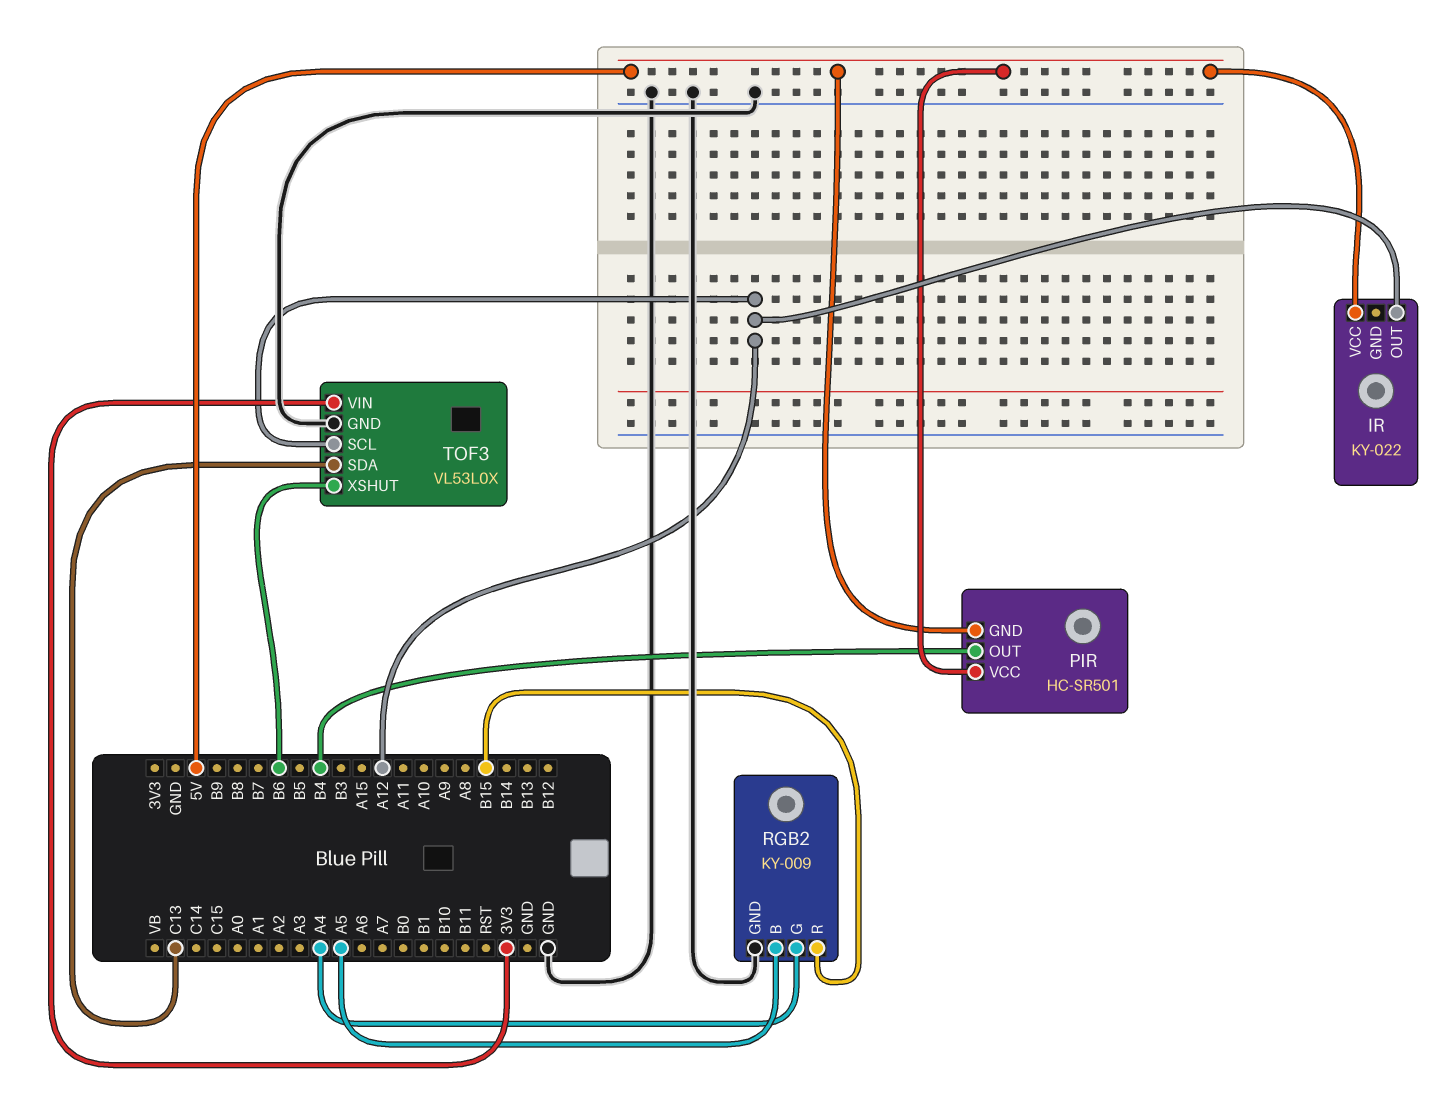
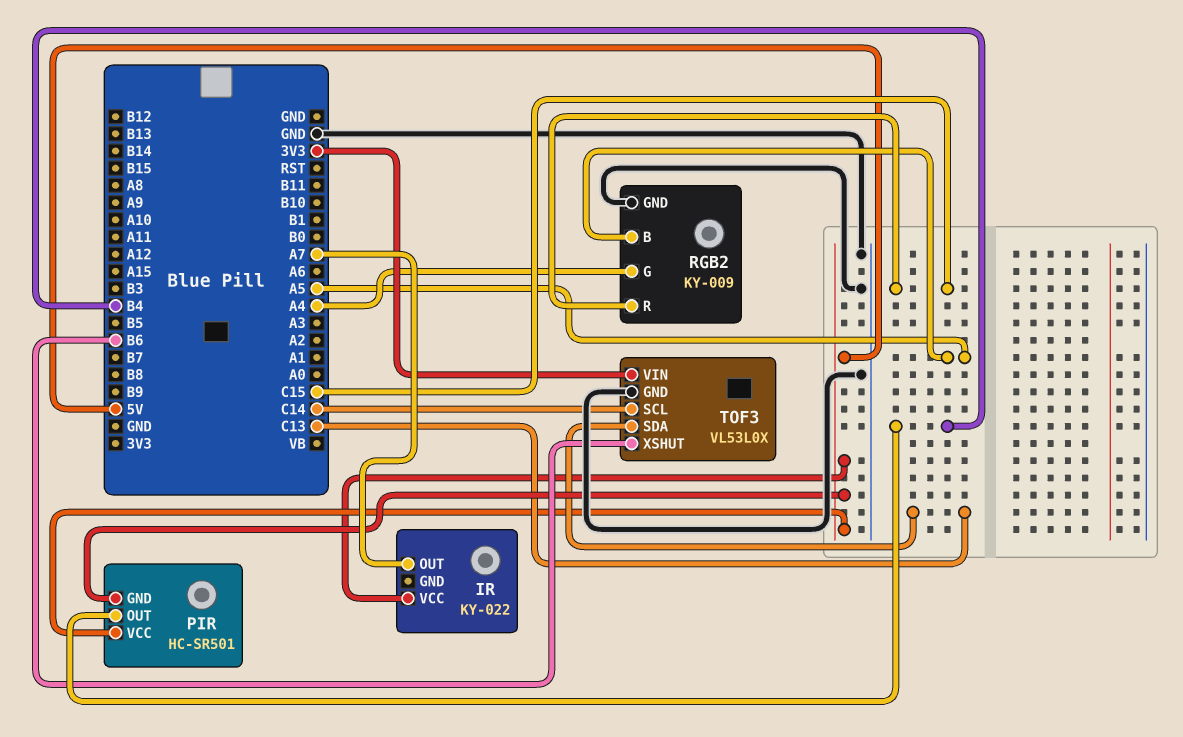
IR pin OUT: A12 -> A7
RGB2 pin R: B15 -> C15
TOF3 pin SCL: A12 -> C14

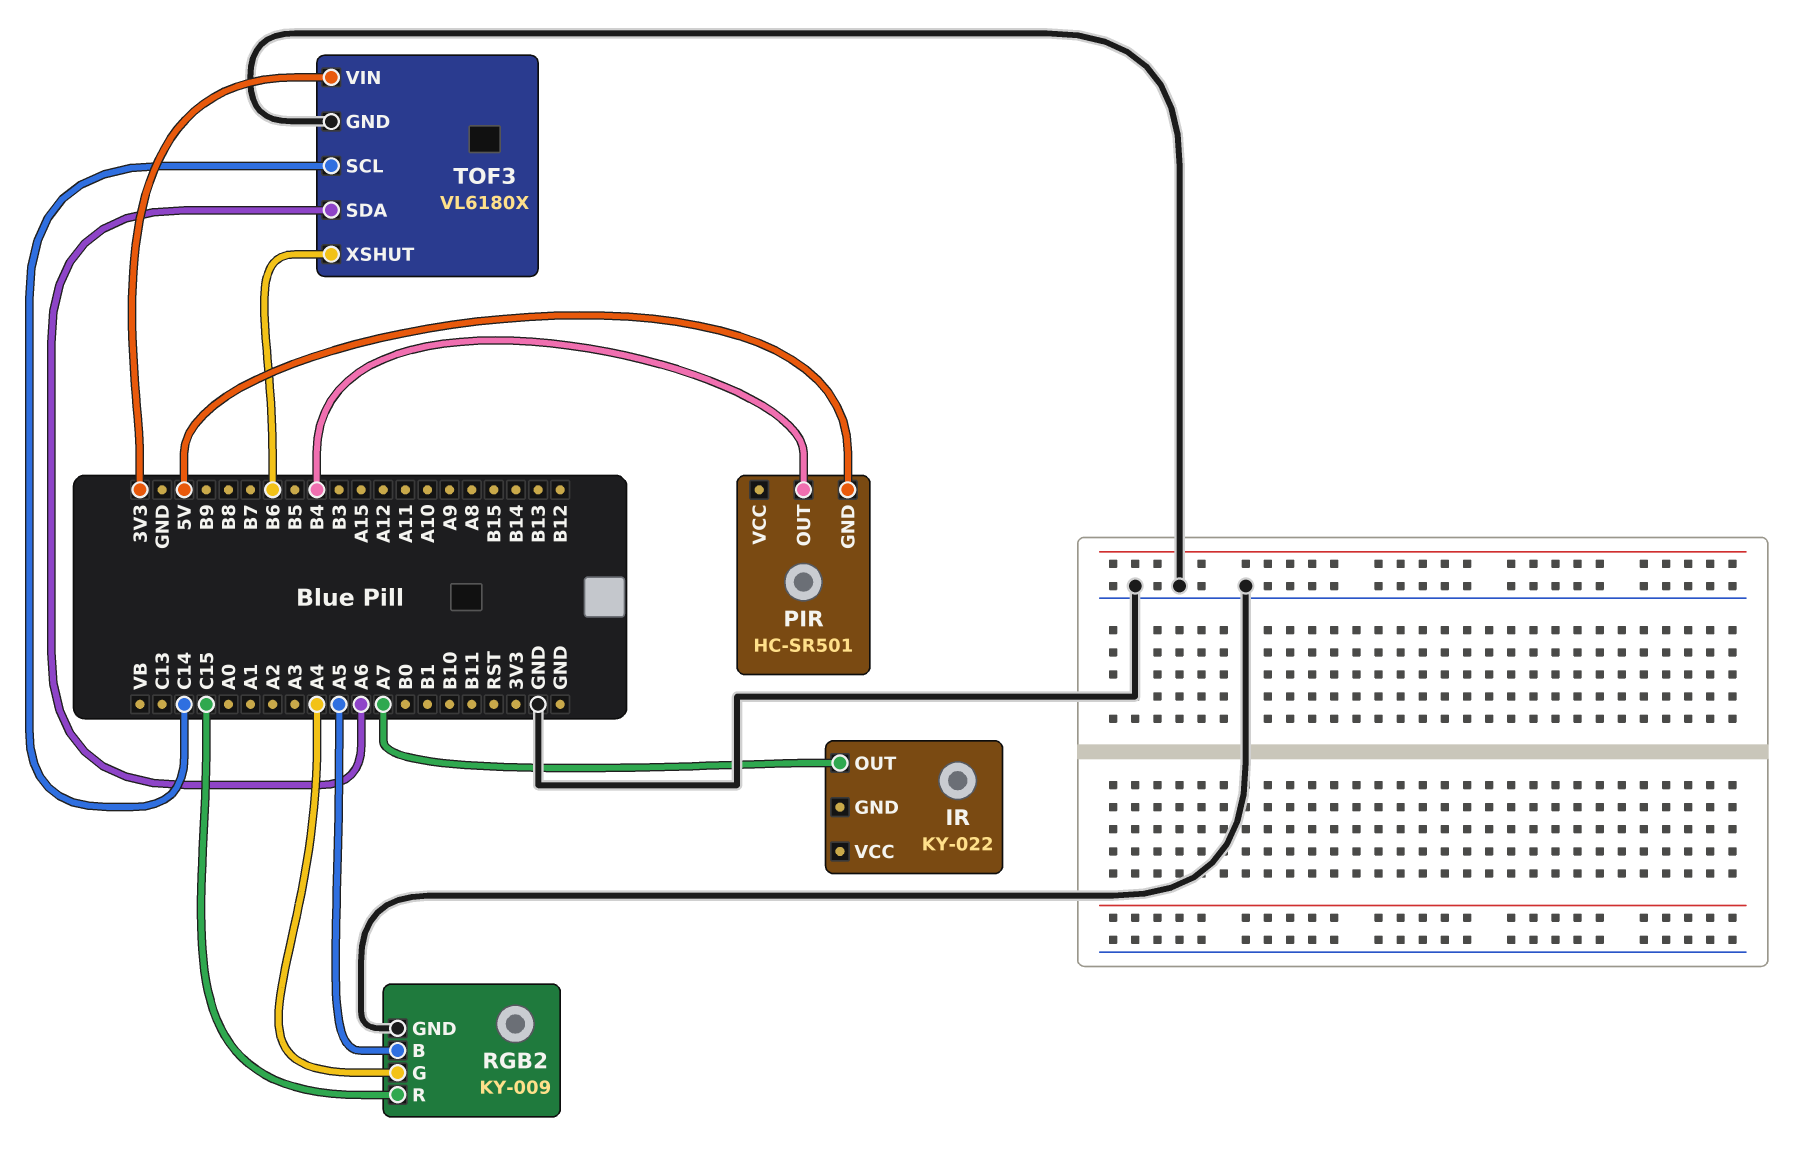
IR pin VCC: 5V -> none
PIR pin VCC: 5V -> none
TOF3: VL53L0X -> VL6180X
TOF3 pin SDA: C13 -> A6

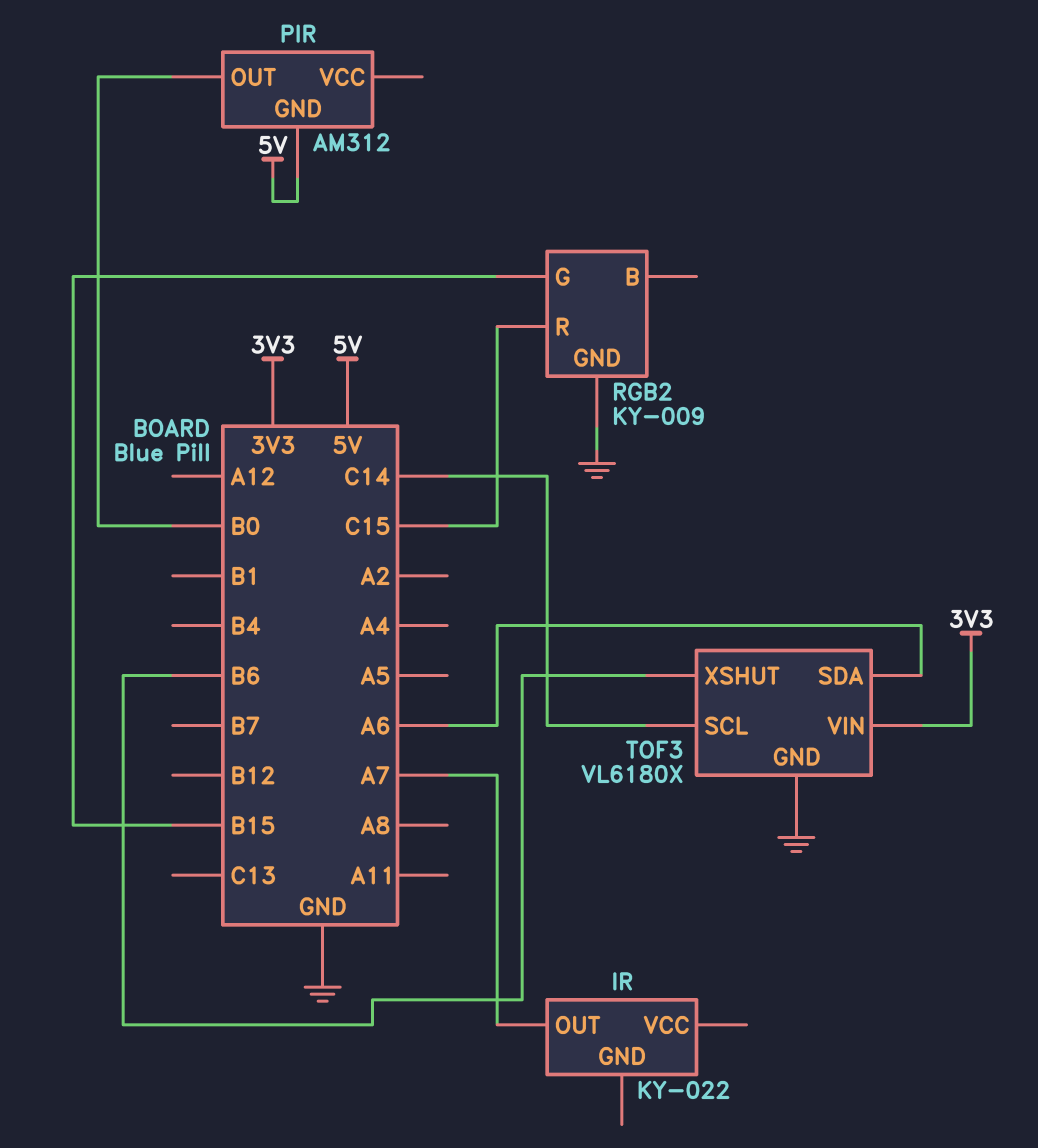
PIR: HC-SR501 -> AM312
PIR pin OUT: B4 -> B0
RGB2 pin B: A5 -> none
RGB2 pin G: A4 -> B15

